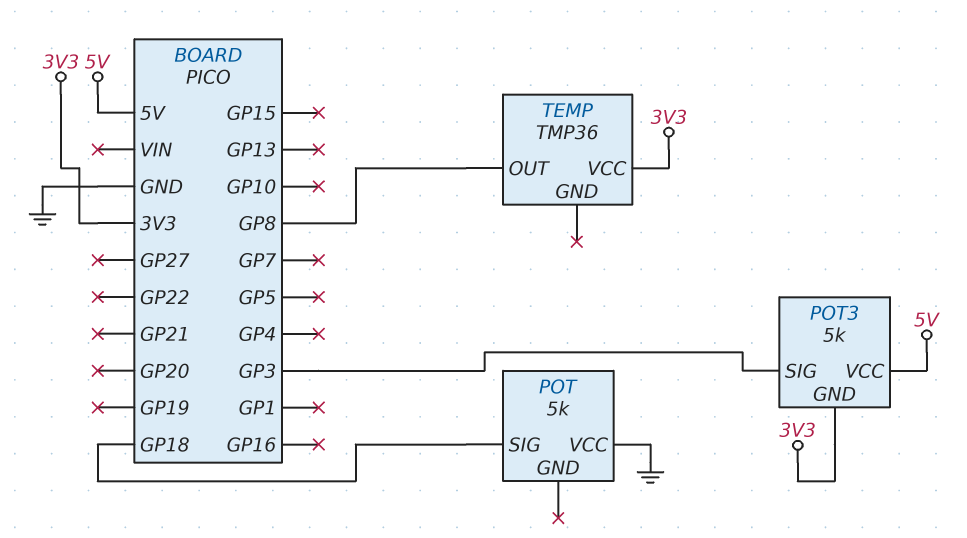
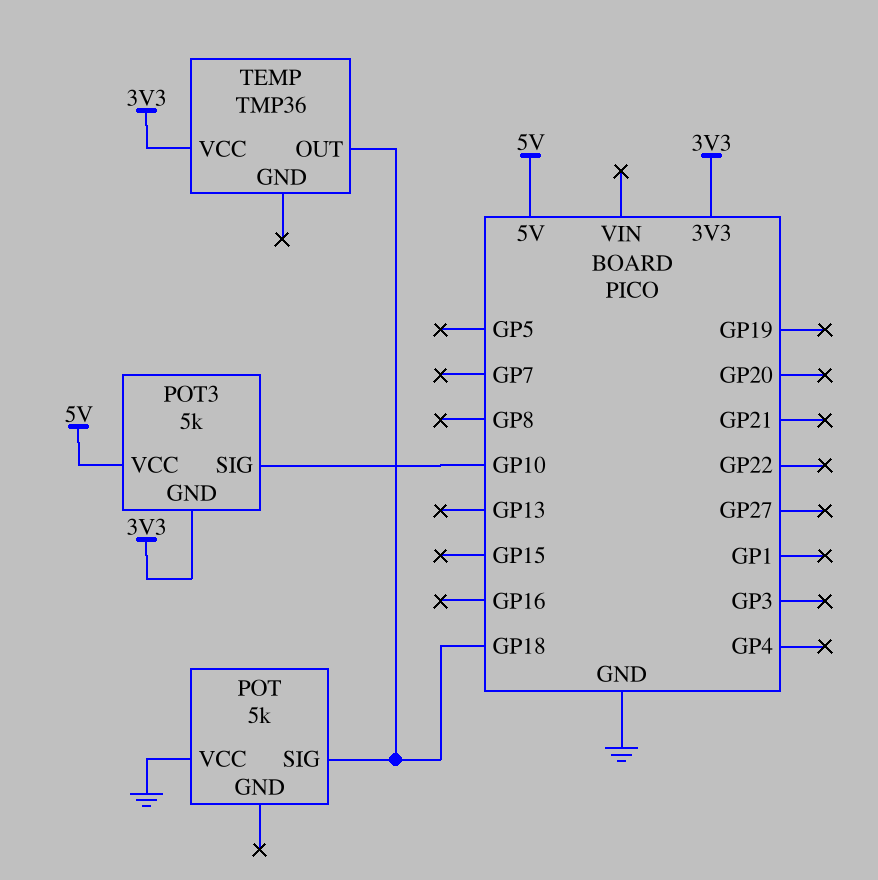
POT3 pin SIG: GP3 -> GP10
TEMP pin OUT: GP8 -> GP18

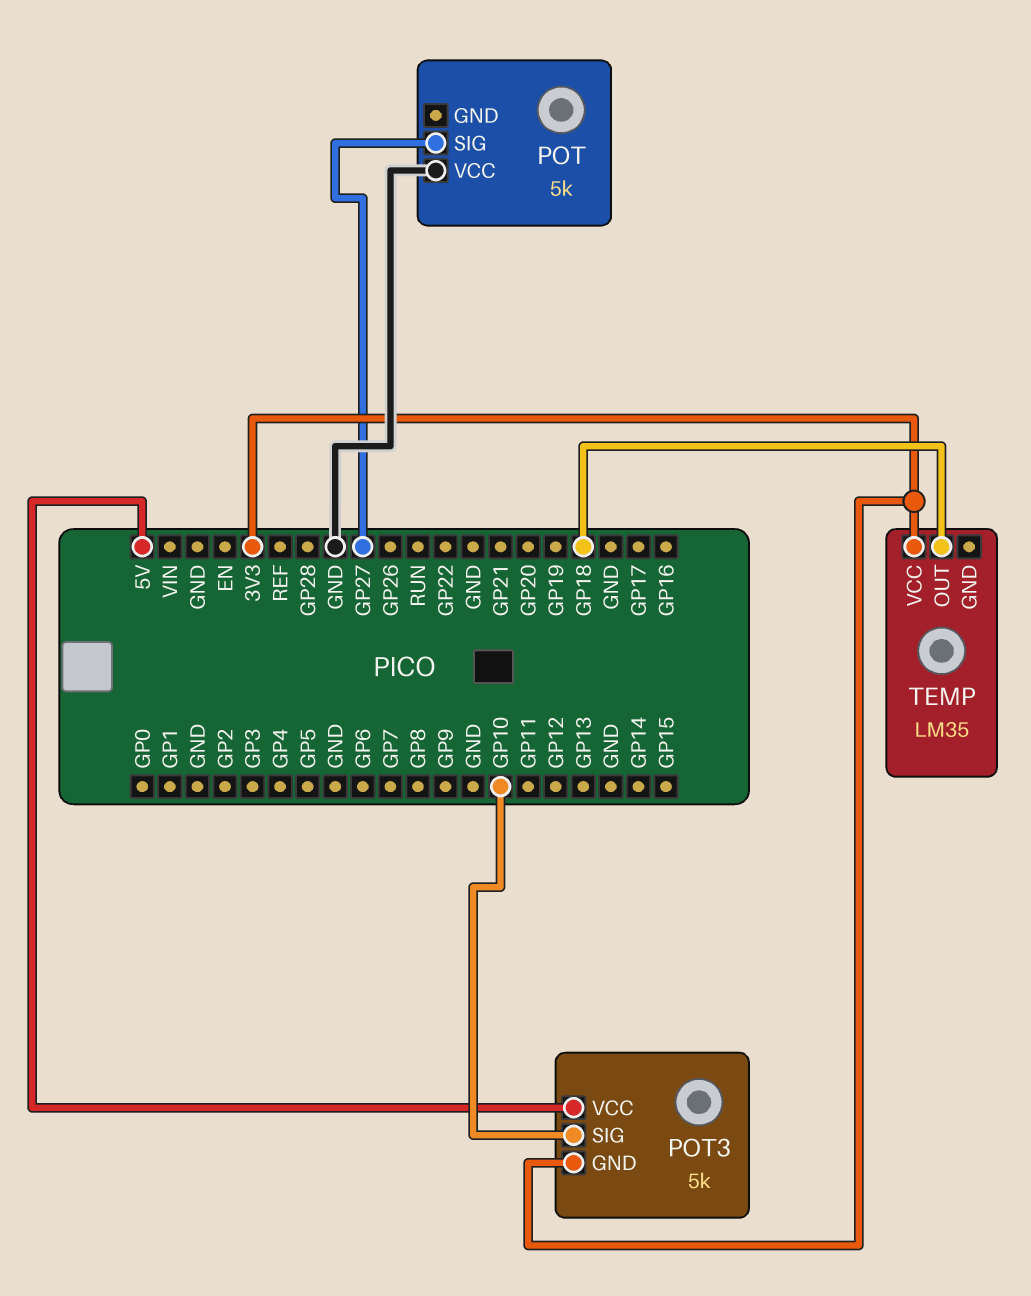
POT pin SIG: GP18 -> GP27
TEMP: TMP36 -> LM35

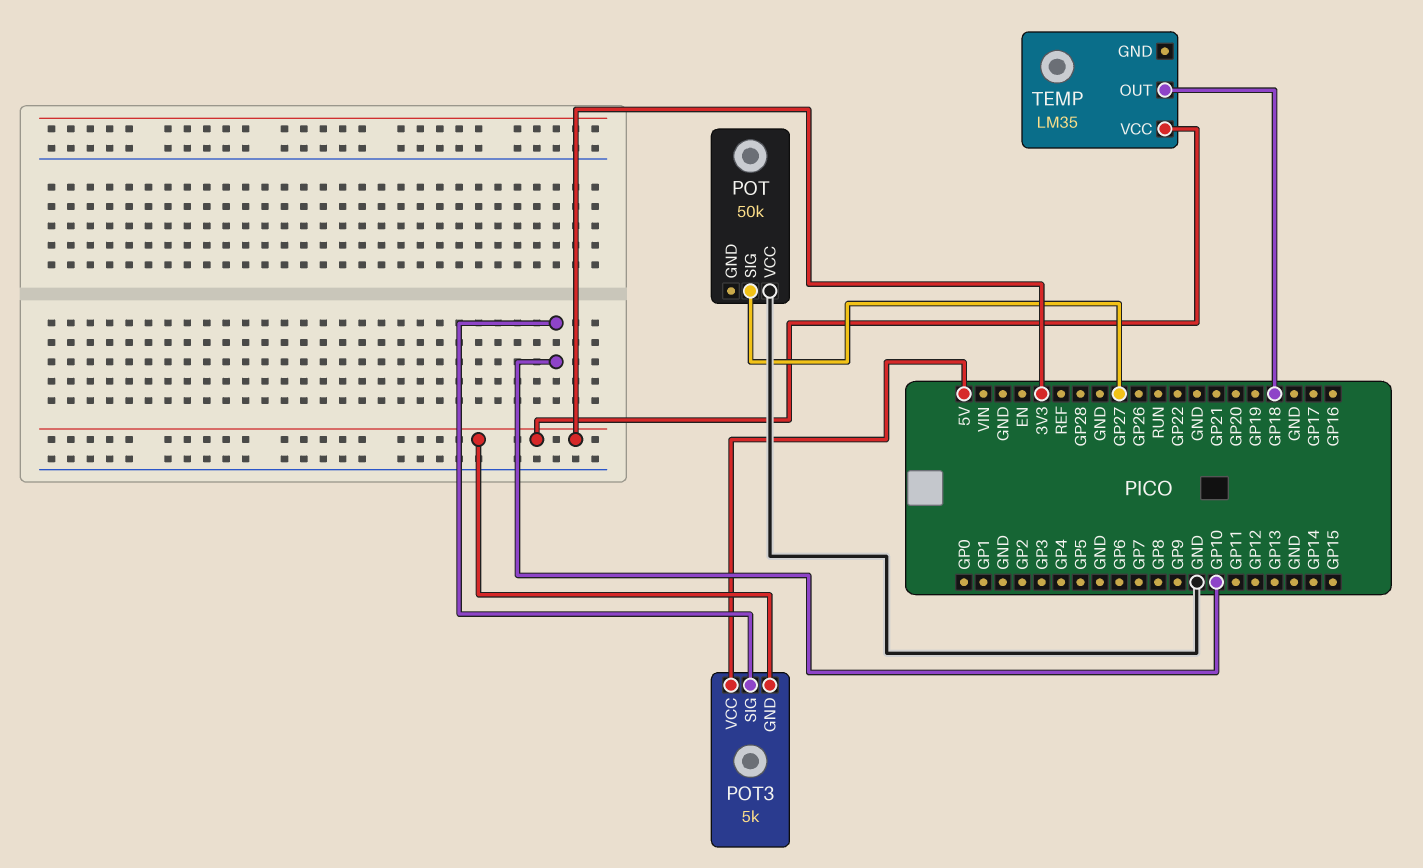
POT: 5k -> 50k

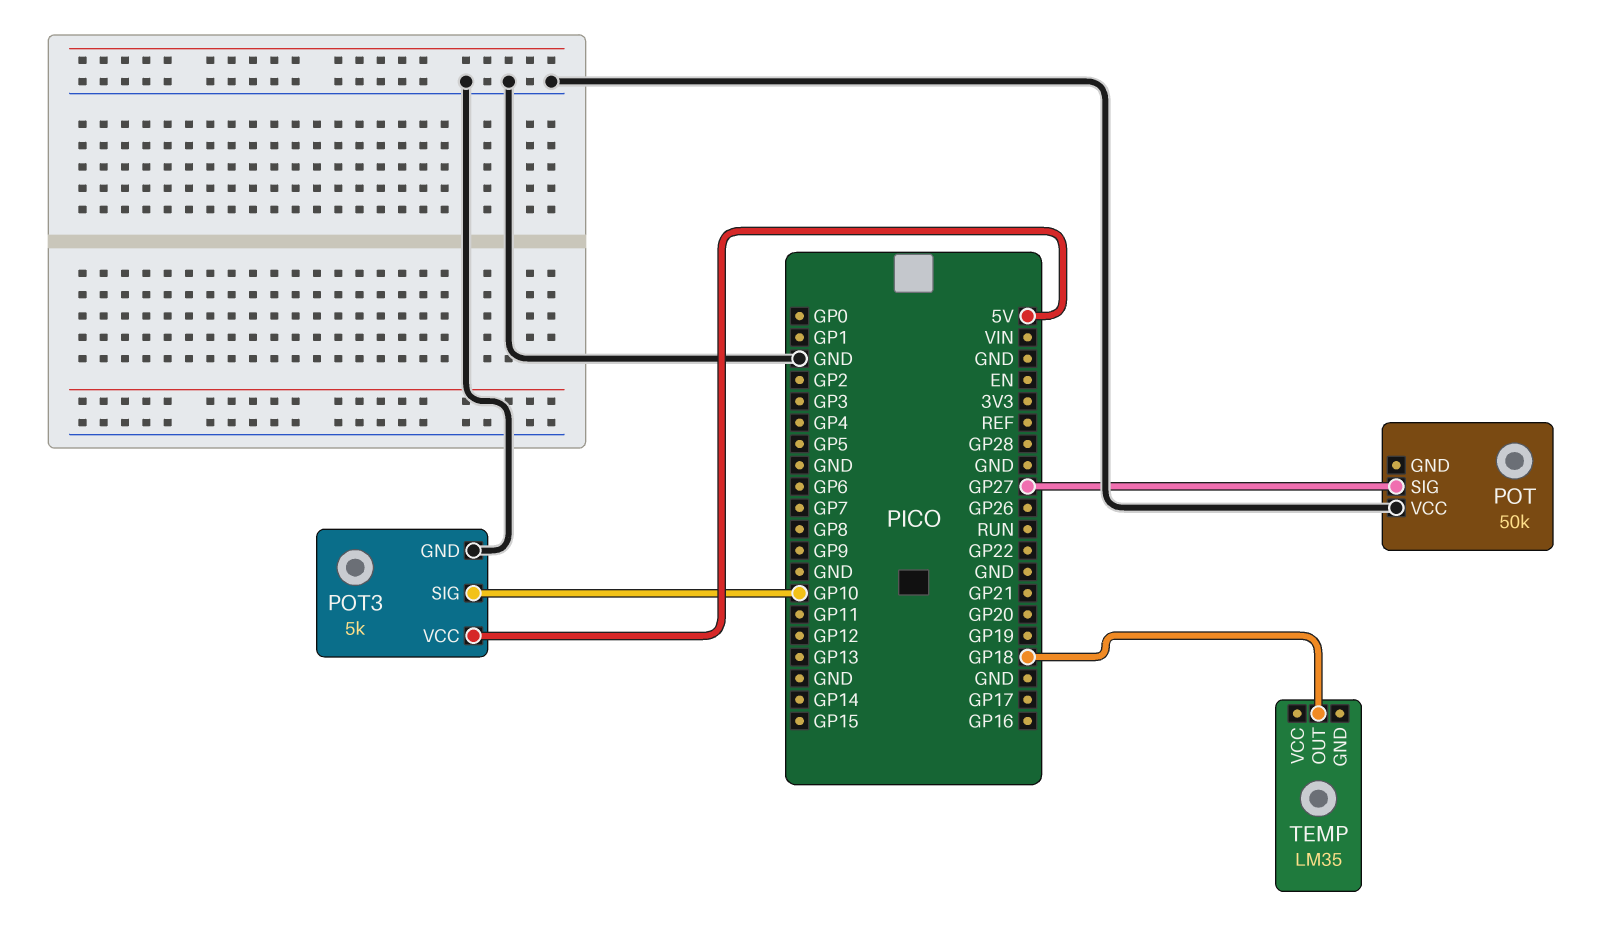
POT3 pin GND: 3V3 -> GND
TEMP pin VCC: 3V3 -> none

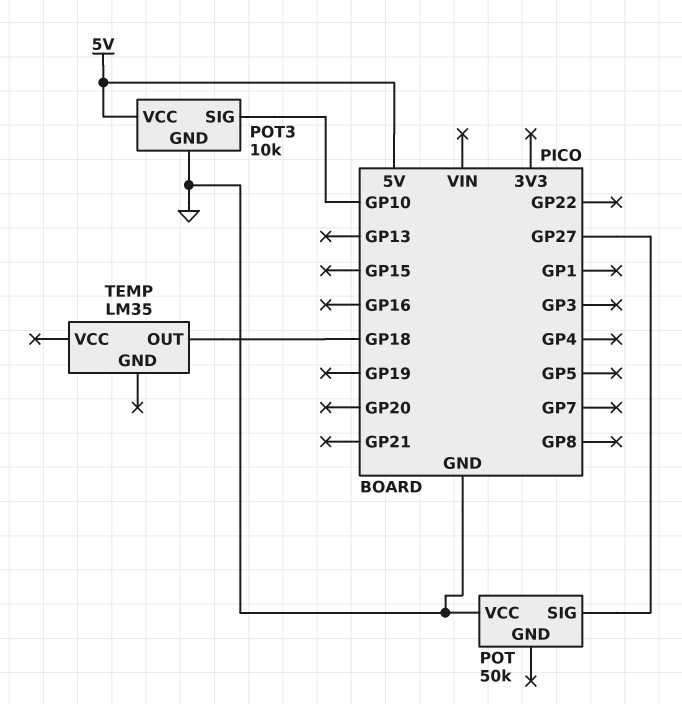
POT3: 5k -> 10k

